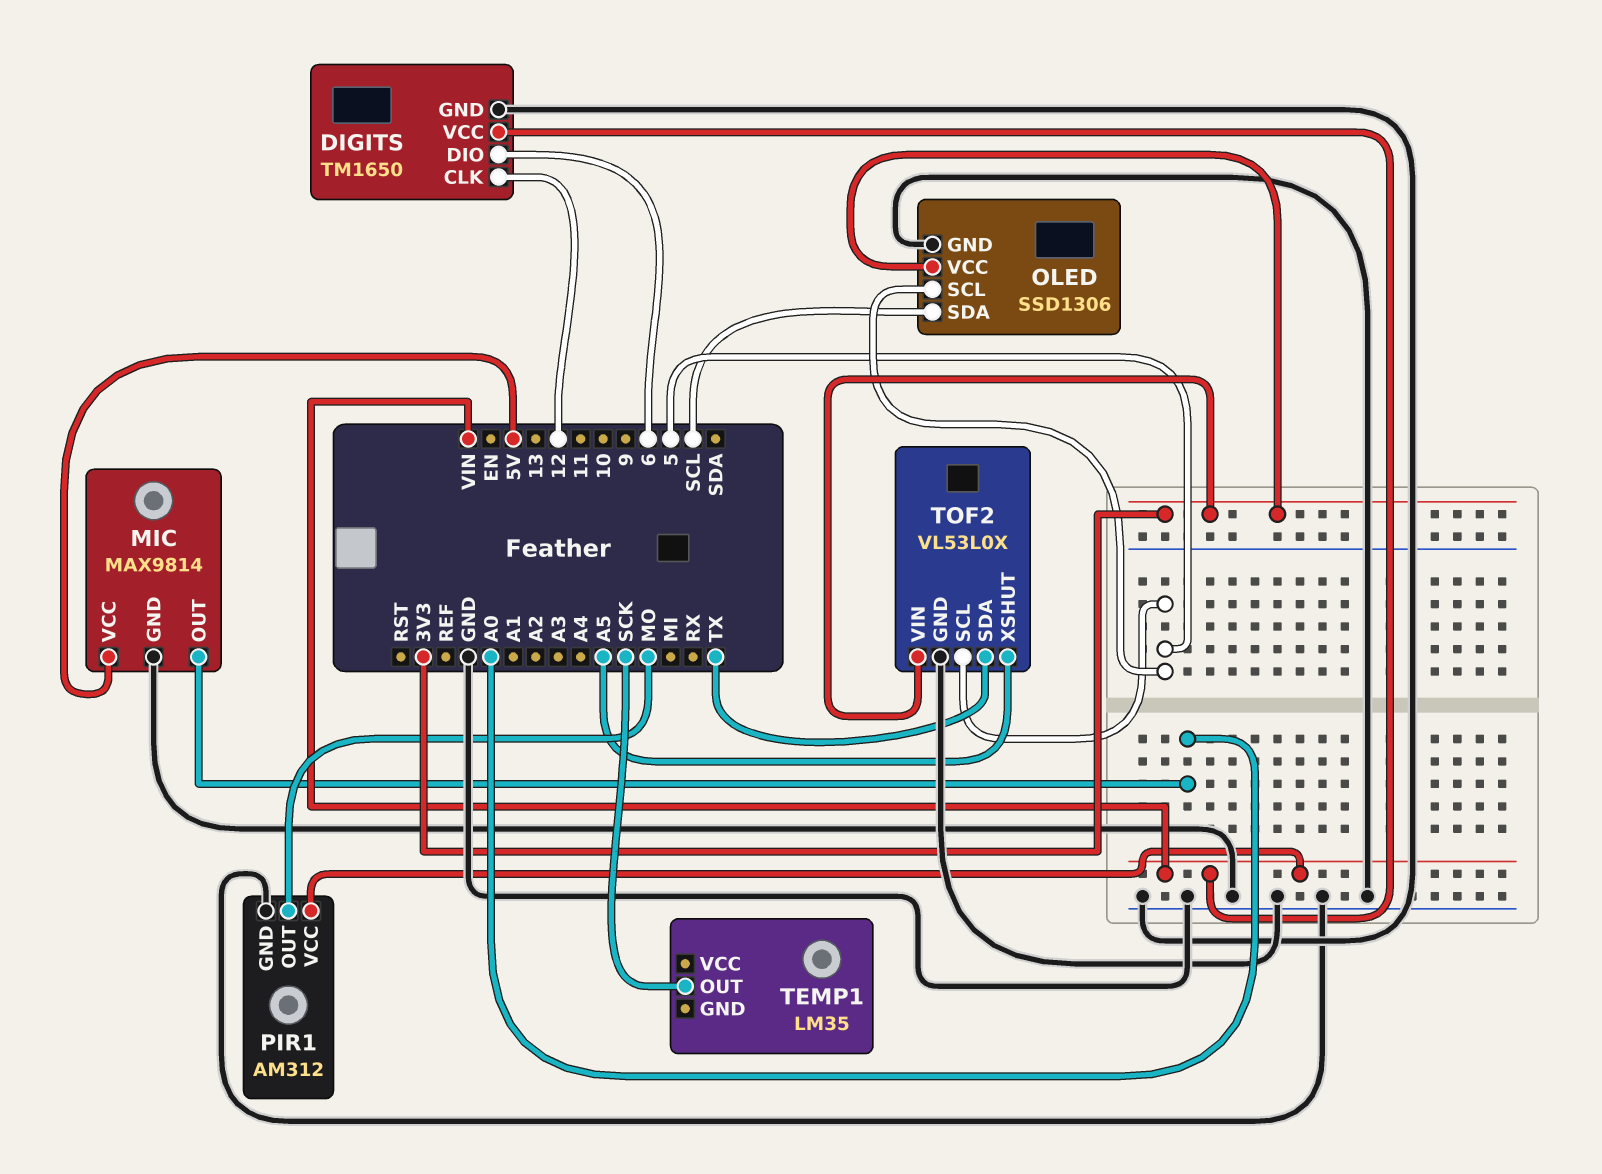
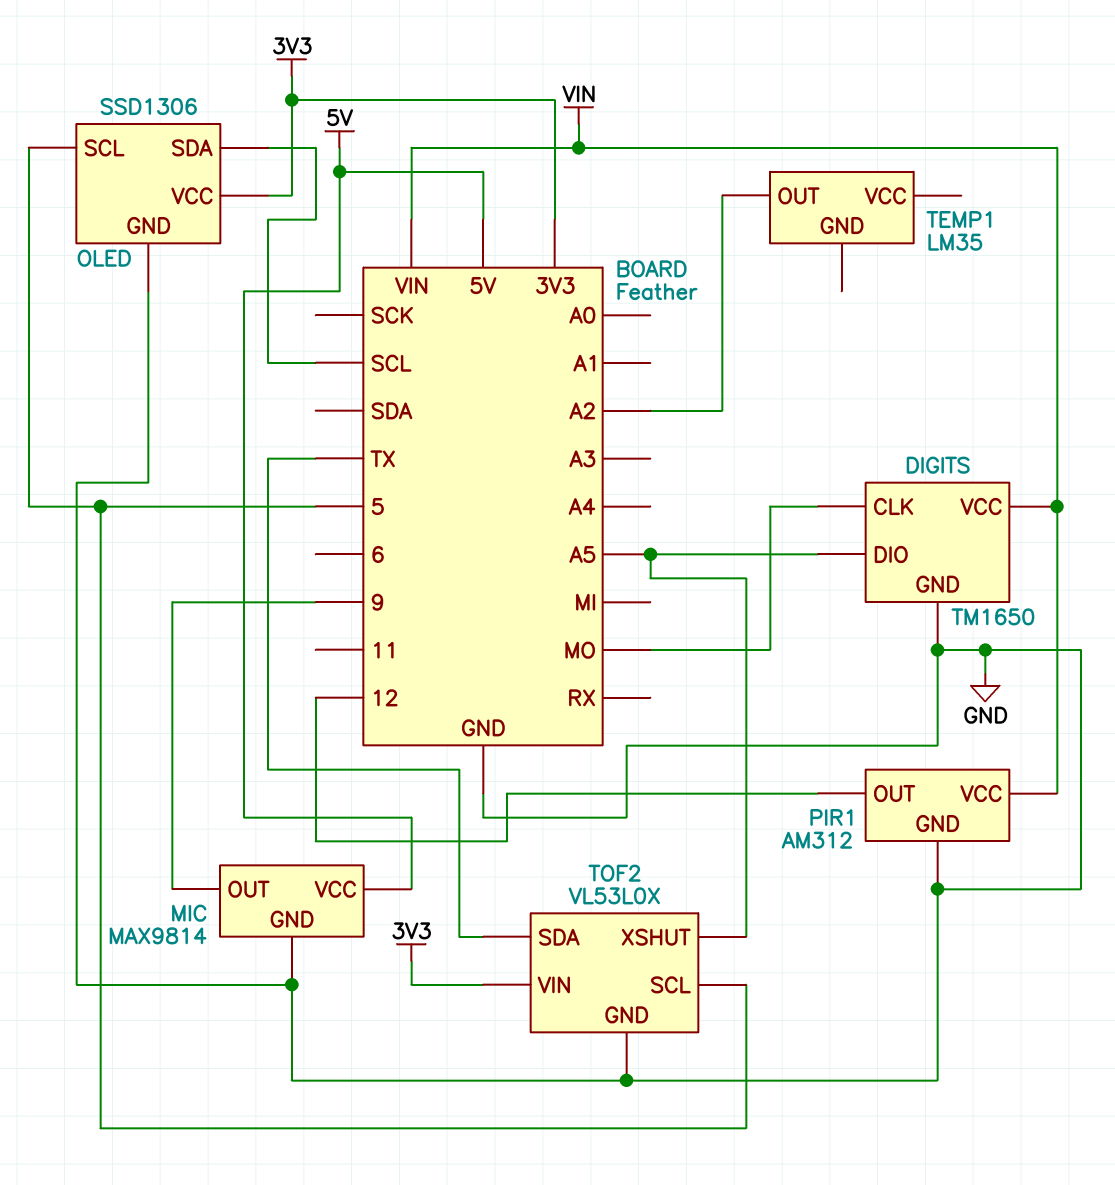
DIGITS pin CLK: 12 -> MO
DIGITS pin DIO: 6 -> A5
MIC pin OUT: A0 -> 9
PIR1 pin OUT: MO -> 12
TEMP1 pin OUT: SCK -> A2

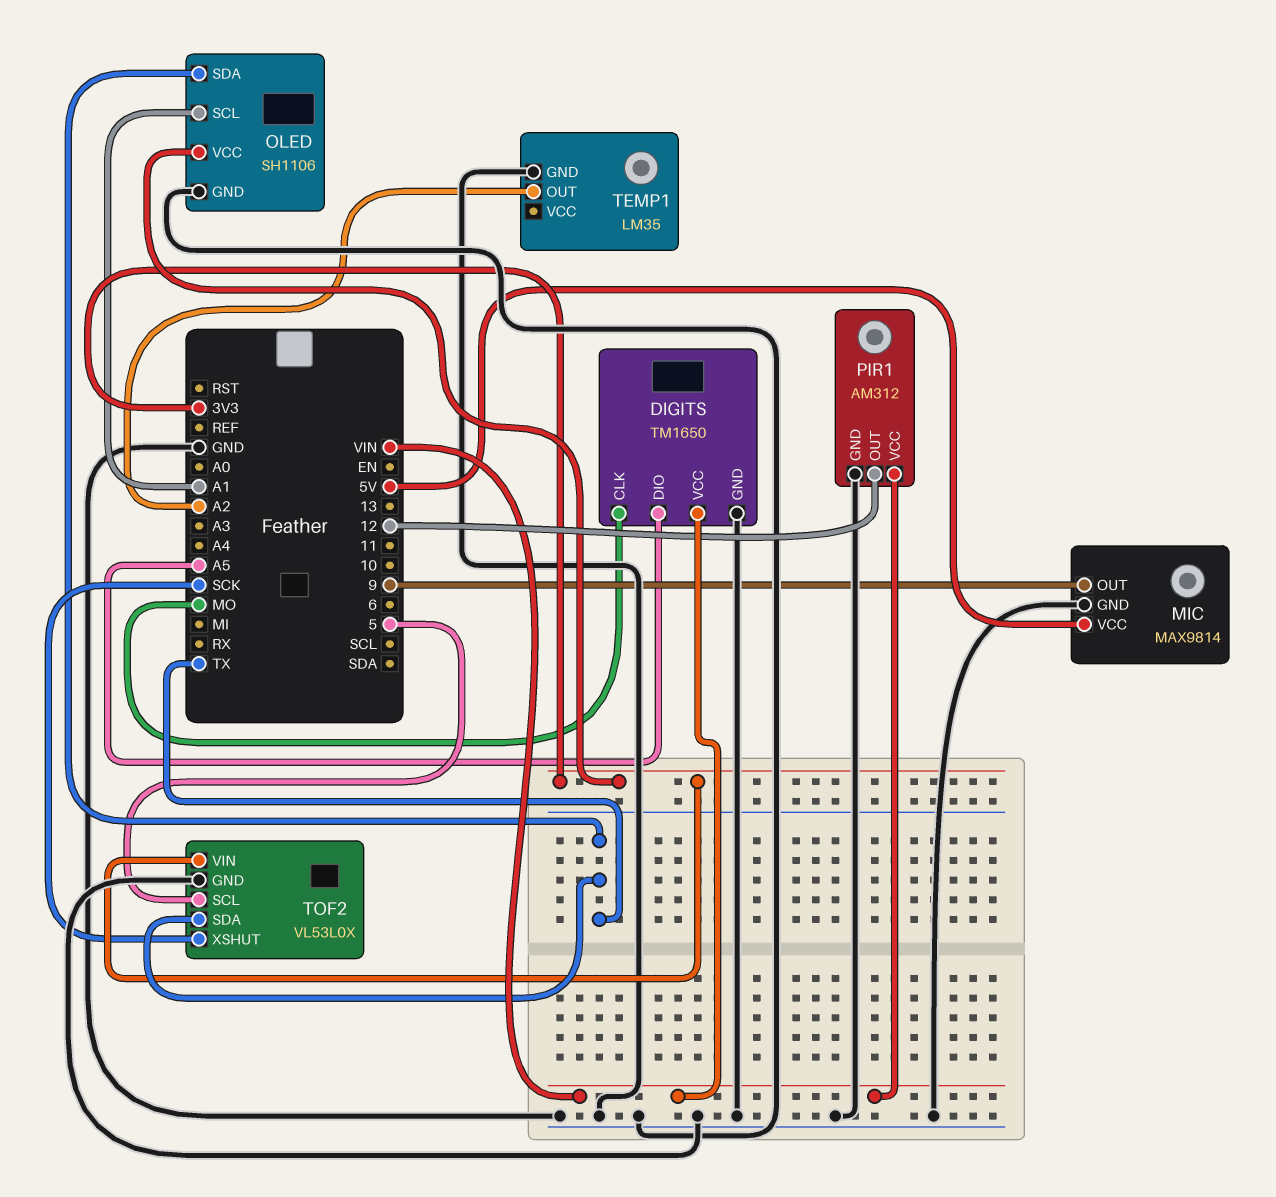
OLED: SSD1306 -> SH1106
OLED pin SCL: 5 -> A1
OLED pin SDA: SCL -> TX
TEMP1 pin GND: none -> GND
TOF2 pin XSHUT: A5 -> SCK

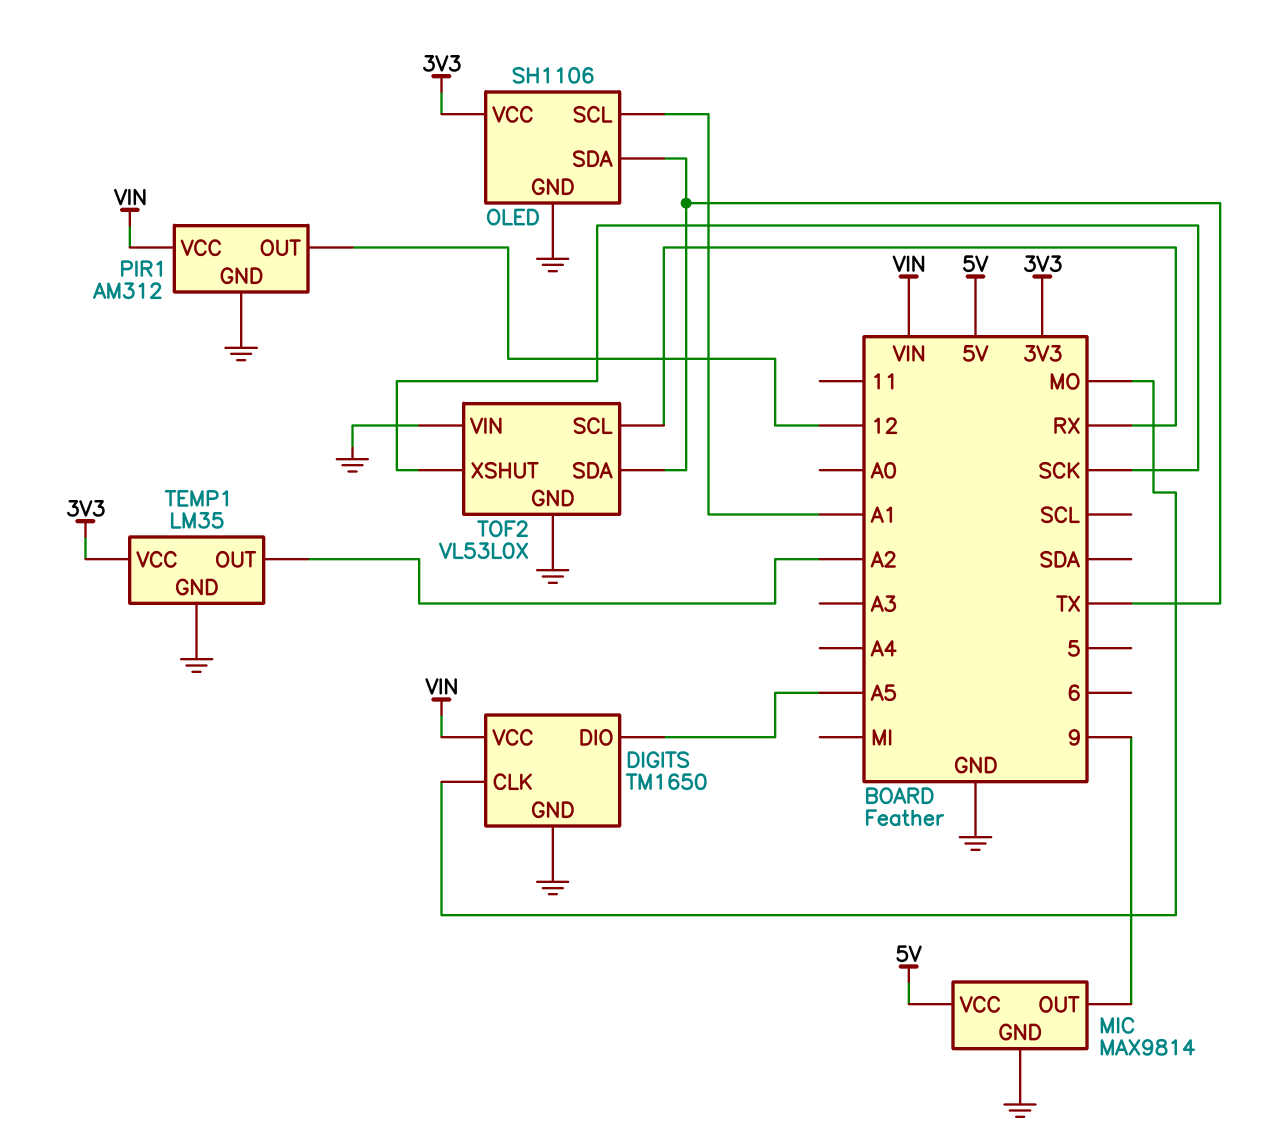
TEMP1 pin VCC: none -> 3V3
TOF2 pin SCL: 5 -> RX
TOF2 pin VIN: 3V3 -> GND

